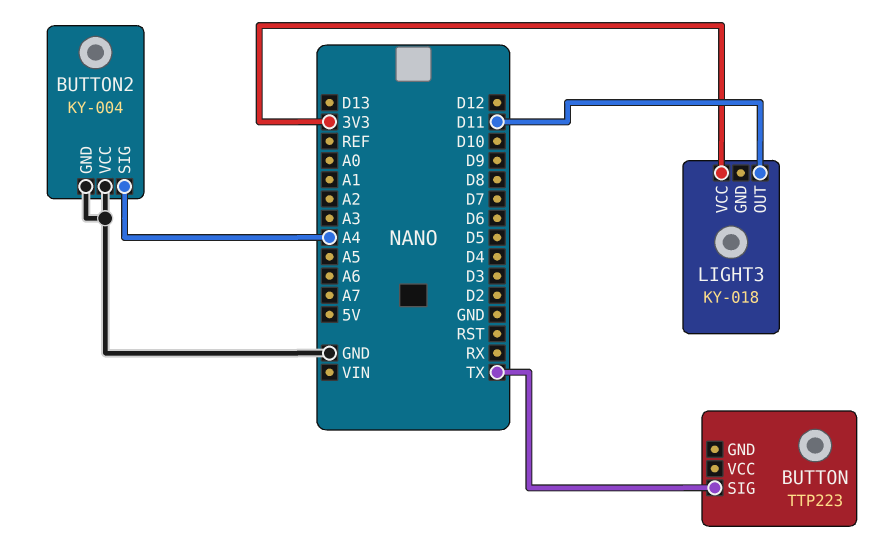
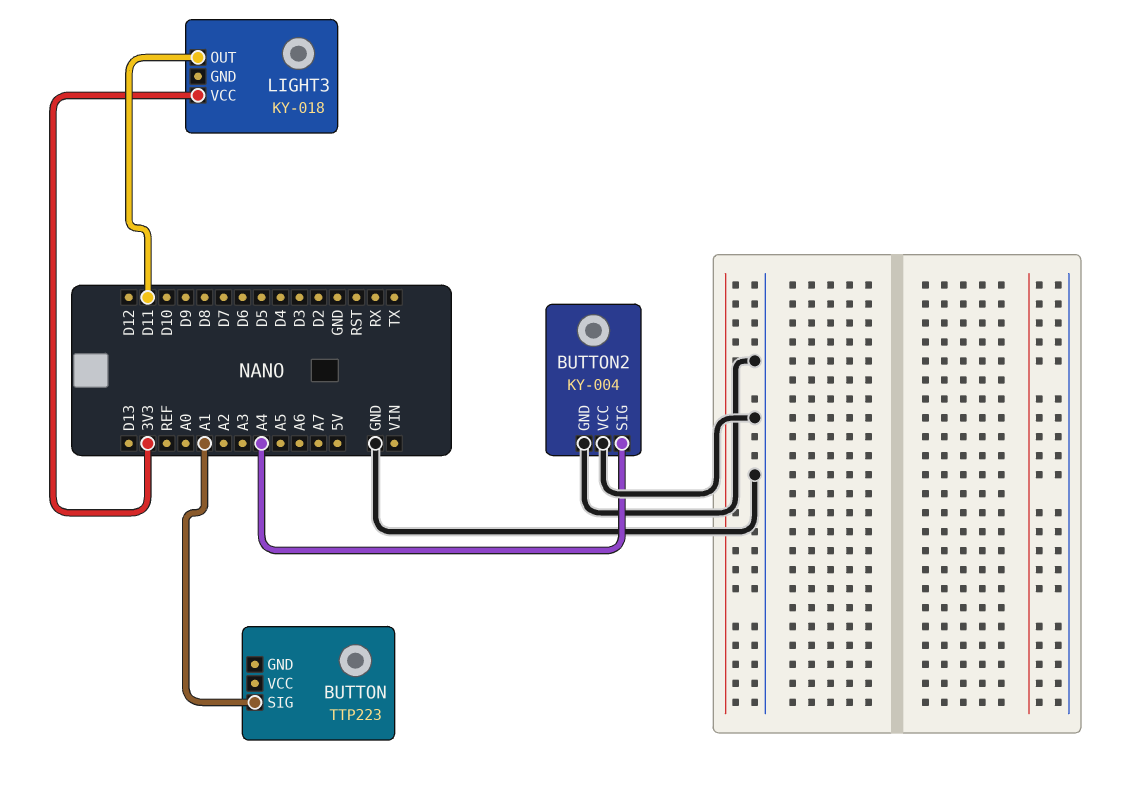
BUTTON pin SIG: TX -> A1

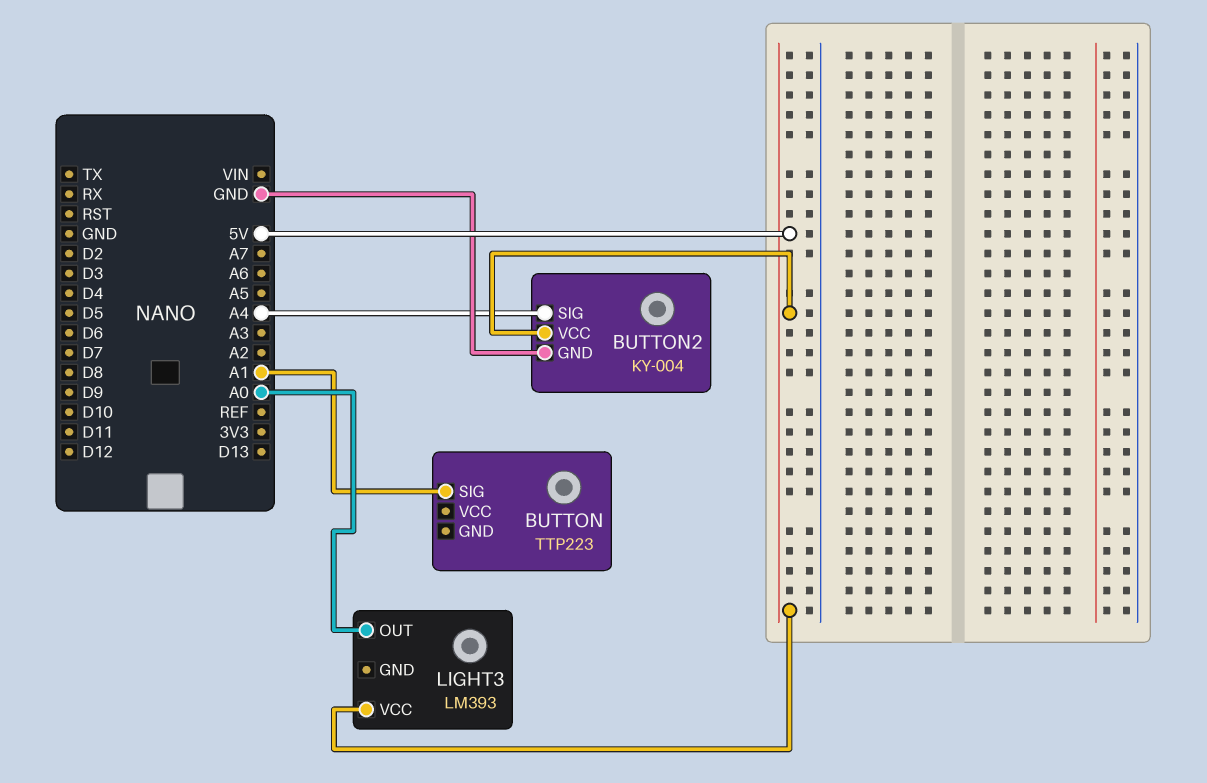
BUTTON2 pin VCC: GND -> 5V
LIGHT3: KY-018 -> LM393
LIGHT3 pin OUT: D11 -> A0
LIGHT3 pin VCC: 3V3 -> 5V

